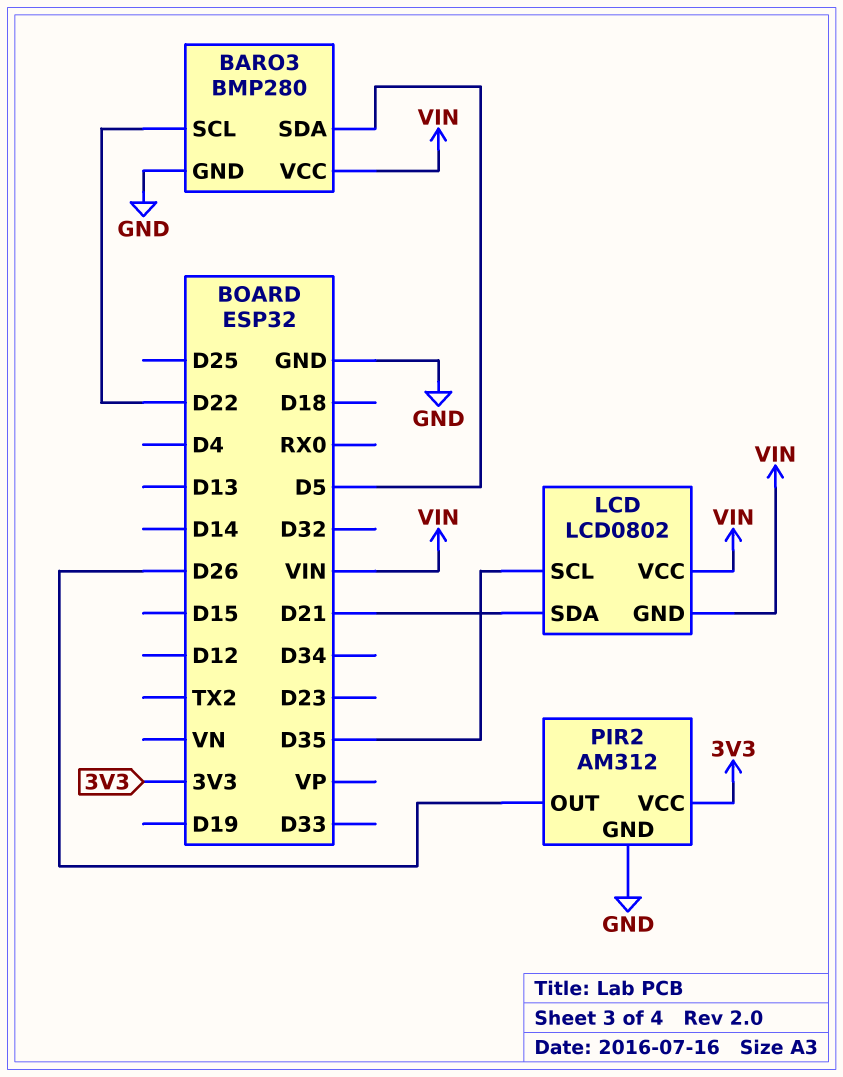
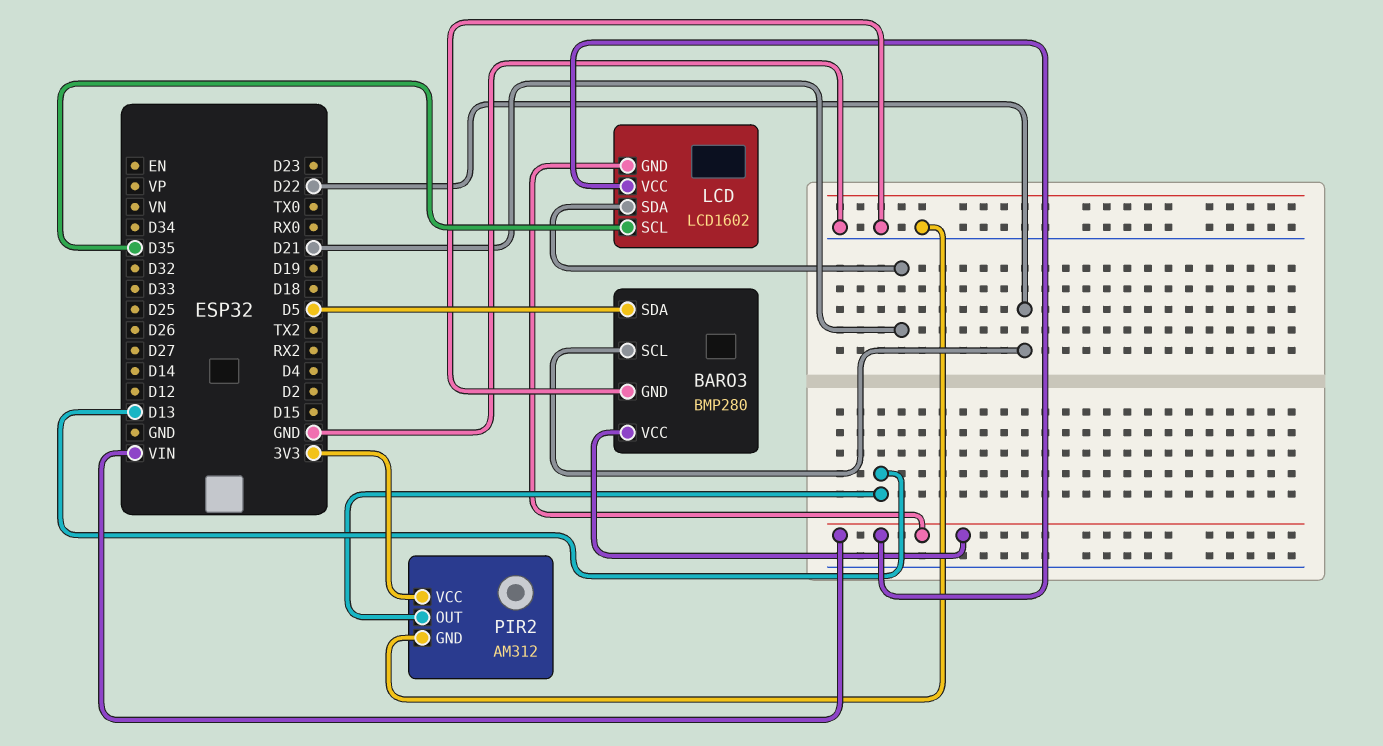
LCD: LCD0802 -> LCD1602
PIR2 pin OUT: D26 -> D13

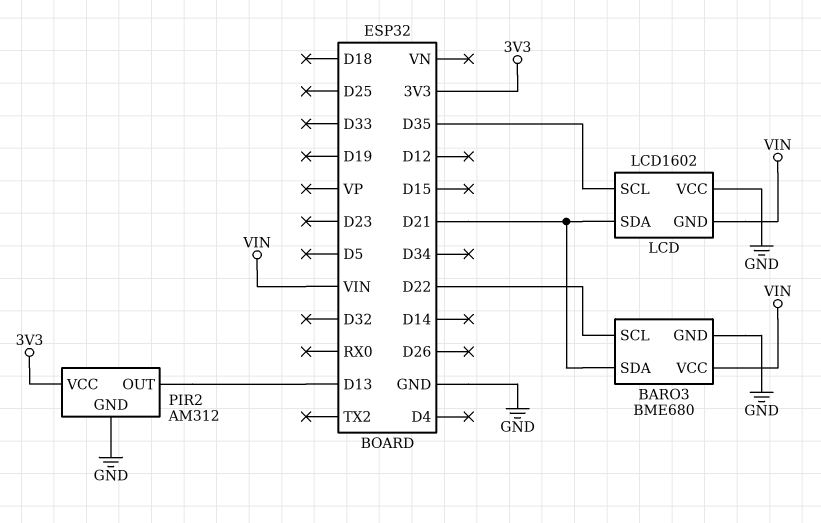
BARO3: BMP280 -> BME680
BARO3 pin SDA: D5 -> D21
LCD pin VCC: VIN -> GND

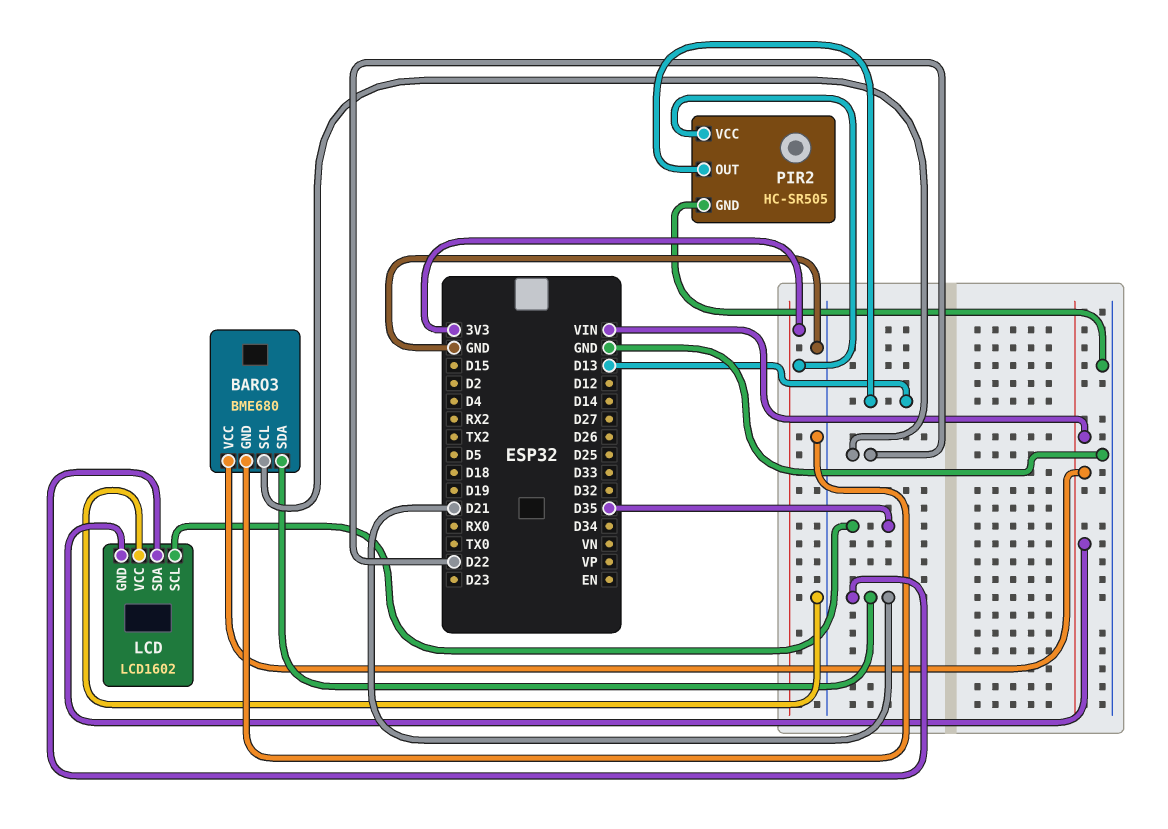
PIR2: AM312 -> HC-SR505

